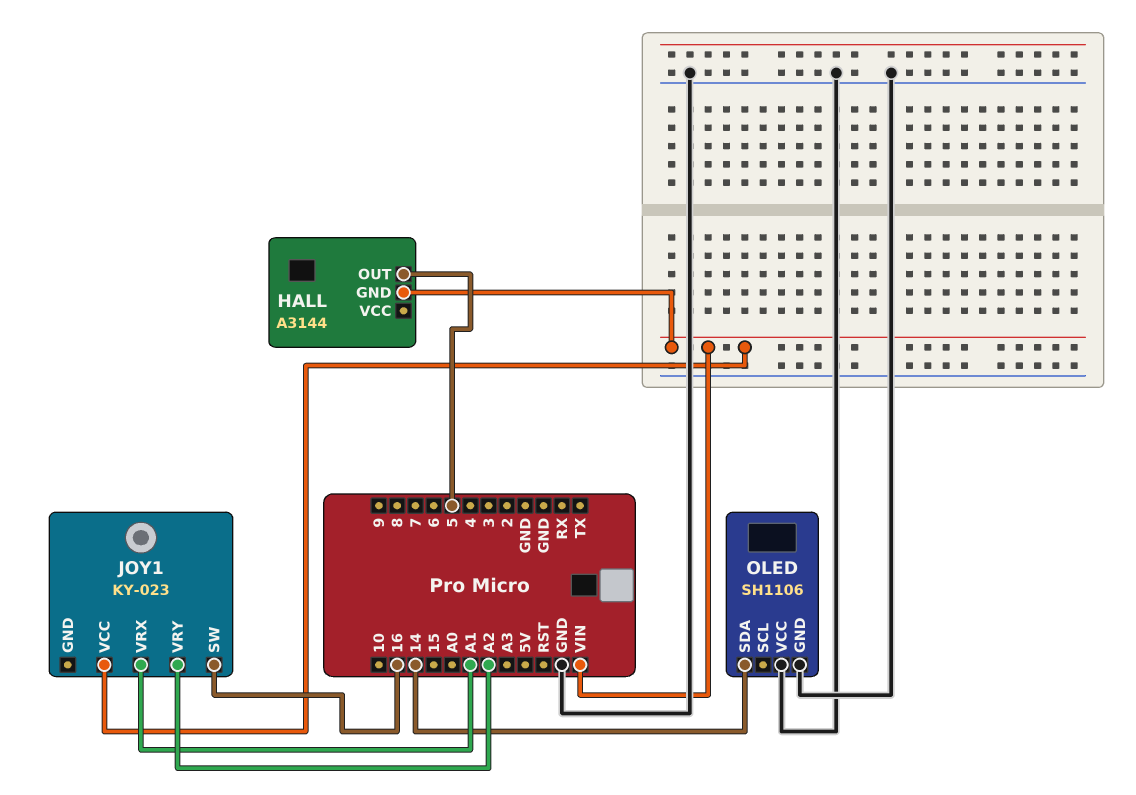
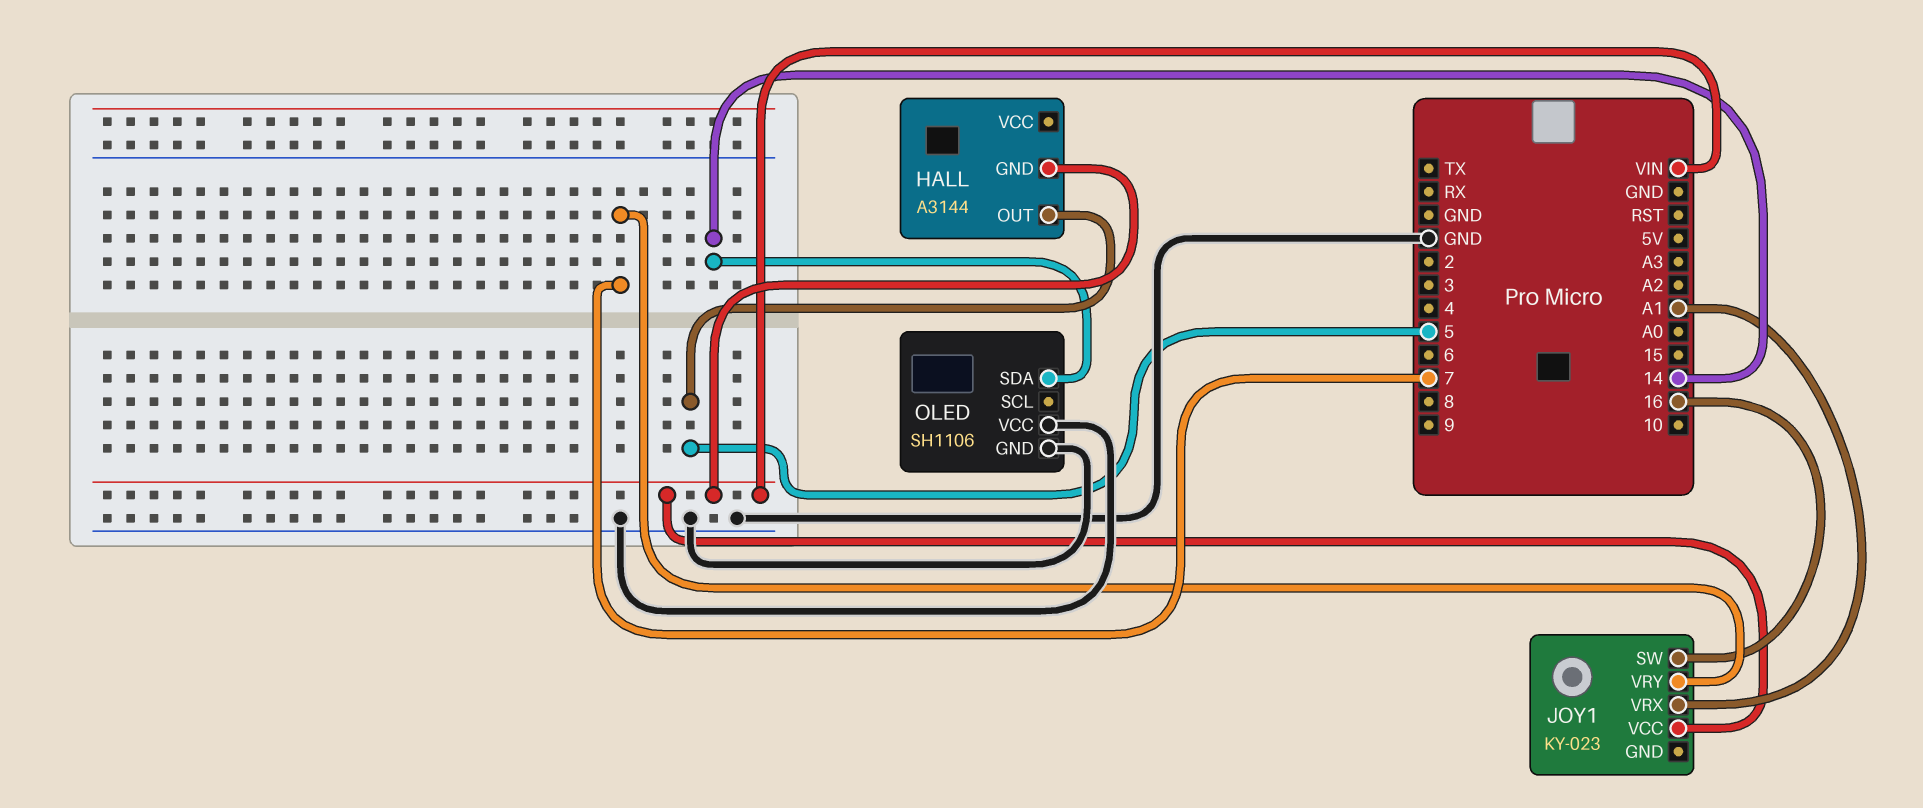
JOY1 pin VRY: A2 -> 7

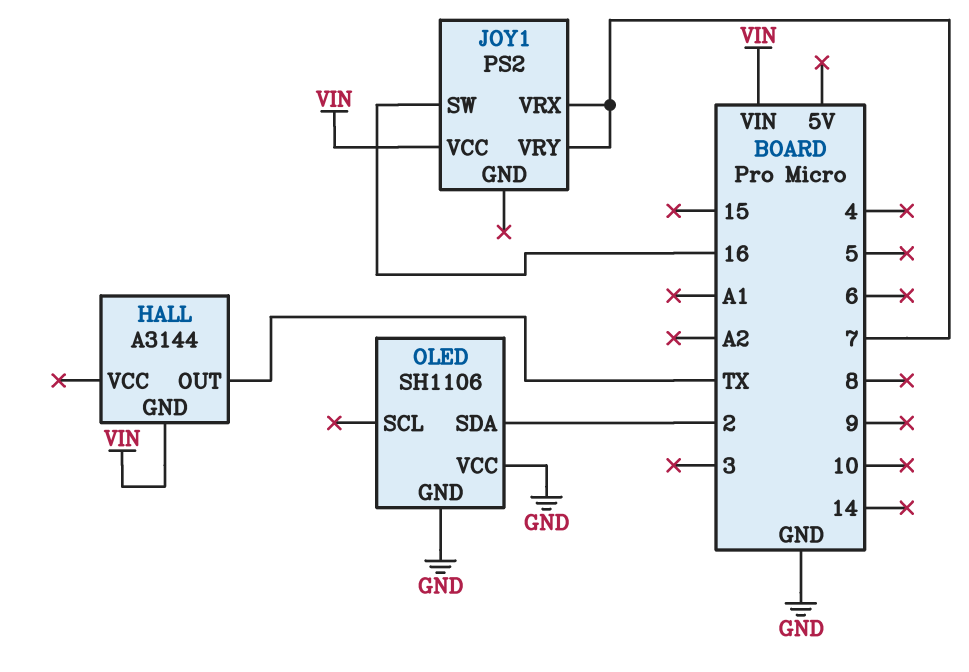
HALL pin OUT: 5 -> TX
JOY1: KY-023 -> PS2
JOY1 pin VRX: A1 -> 7
OLED pin SDA: 14 -> 2

